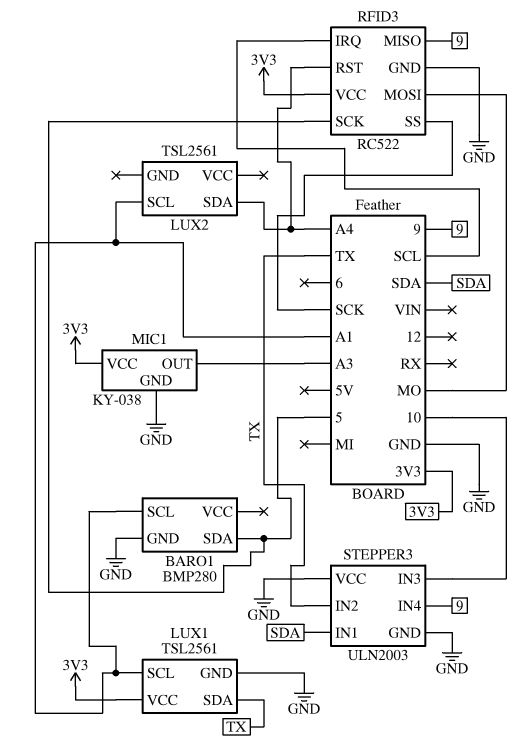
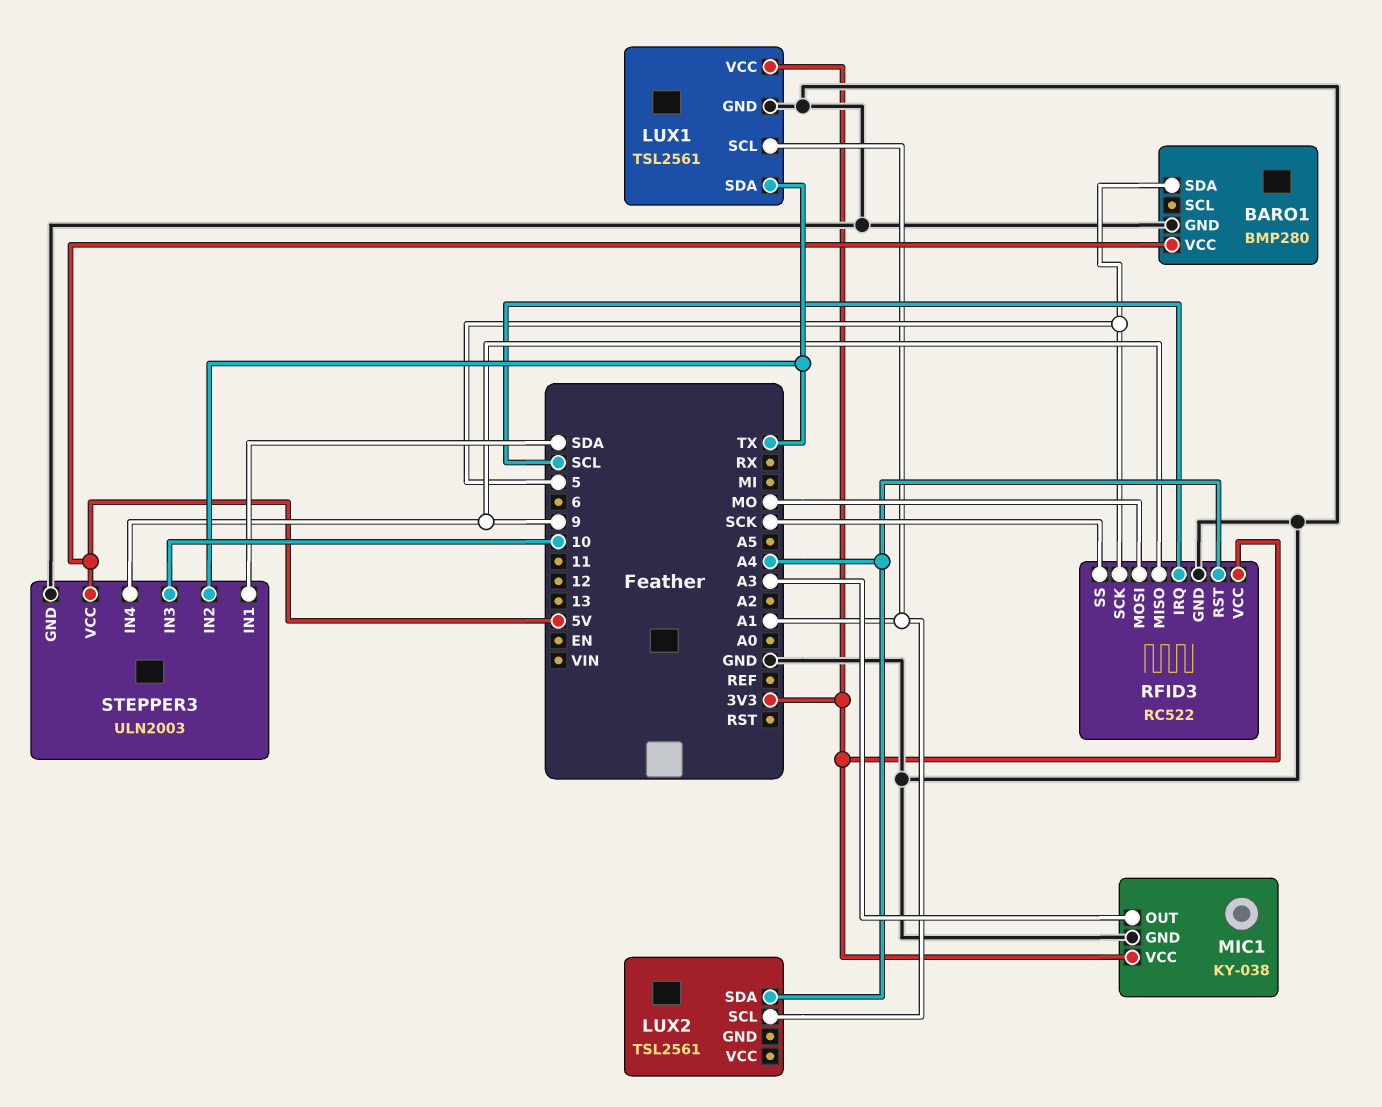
BARO1 pin SCL: A1 -> none
BARO1 pin VCC: none -> 5V
STEPPER3 pin VCC: GND -> 5V

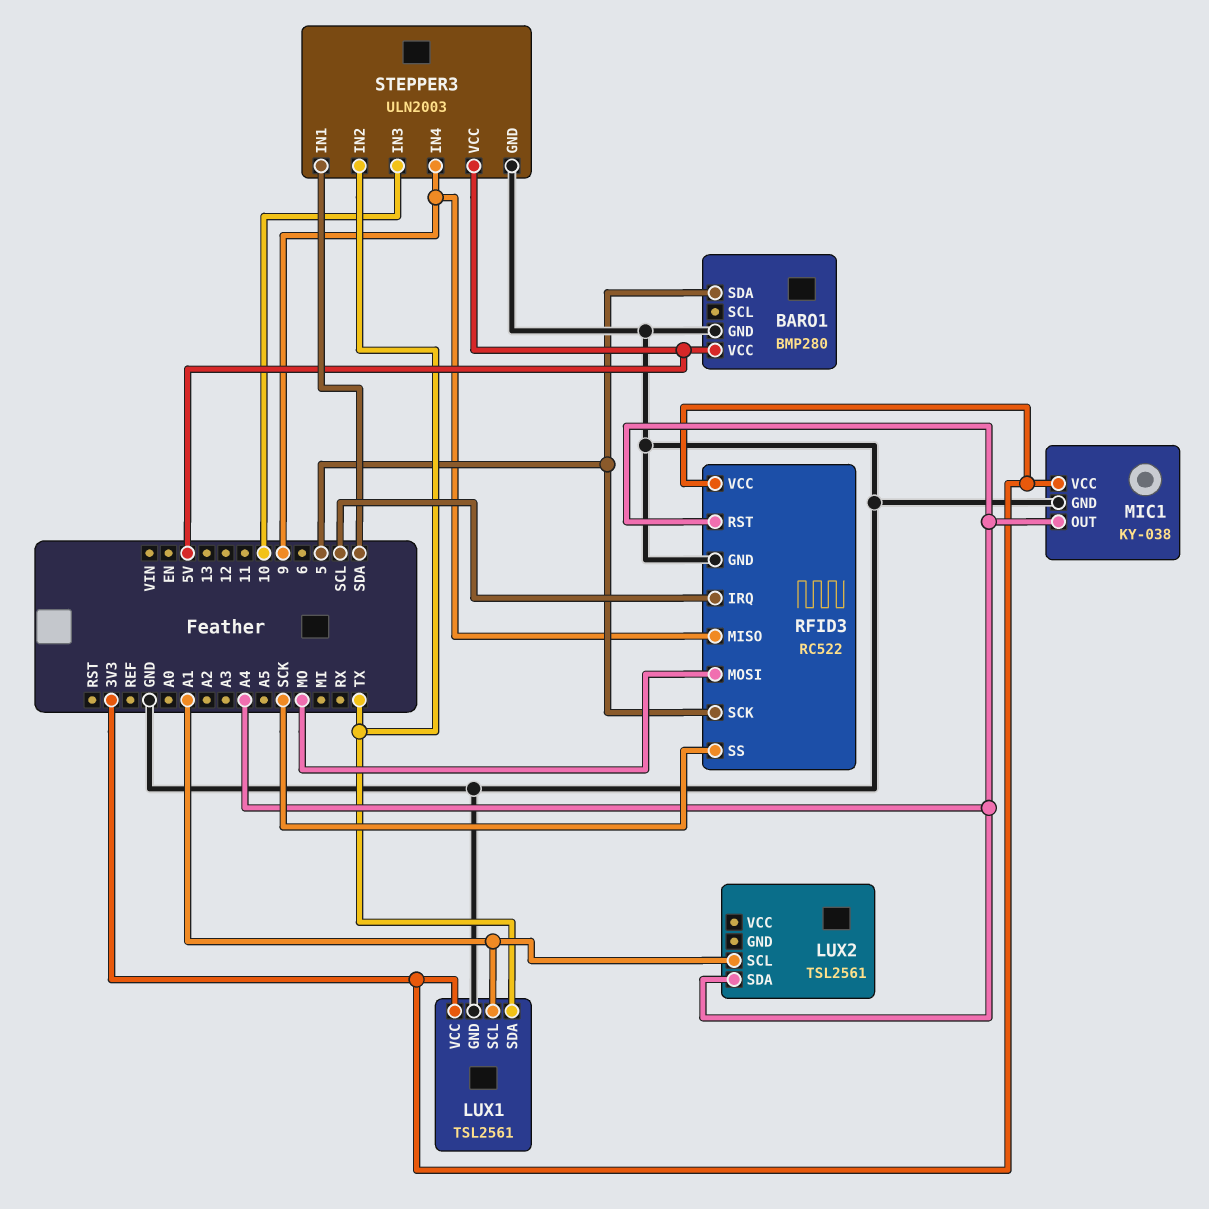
MIC1 pin OUT: A3 -> A4

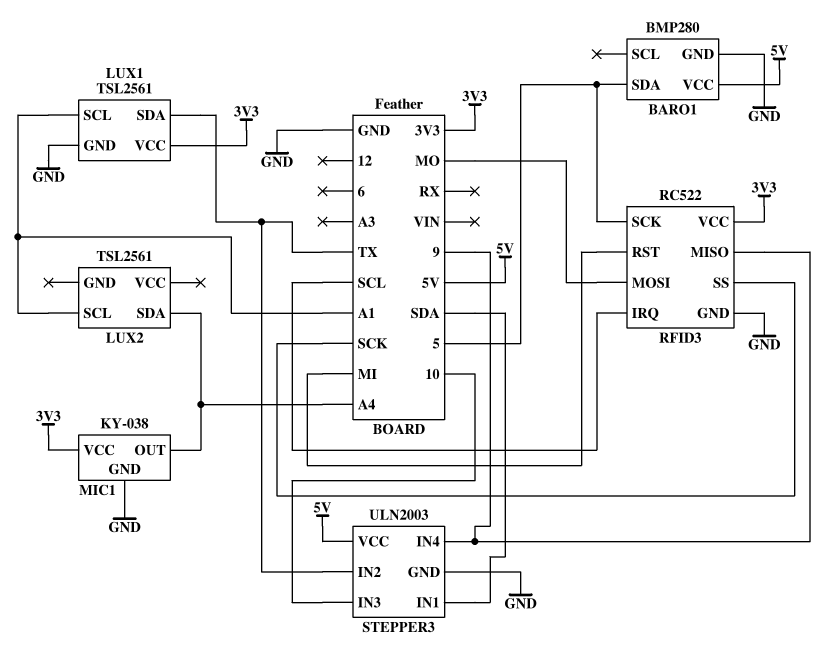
RFID3 pin RST: A4 -> MI

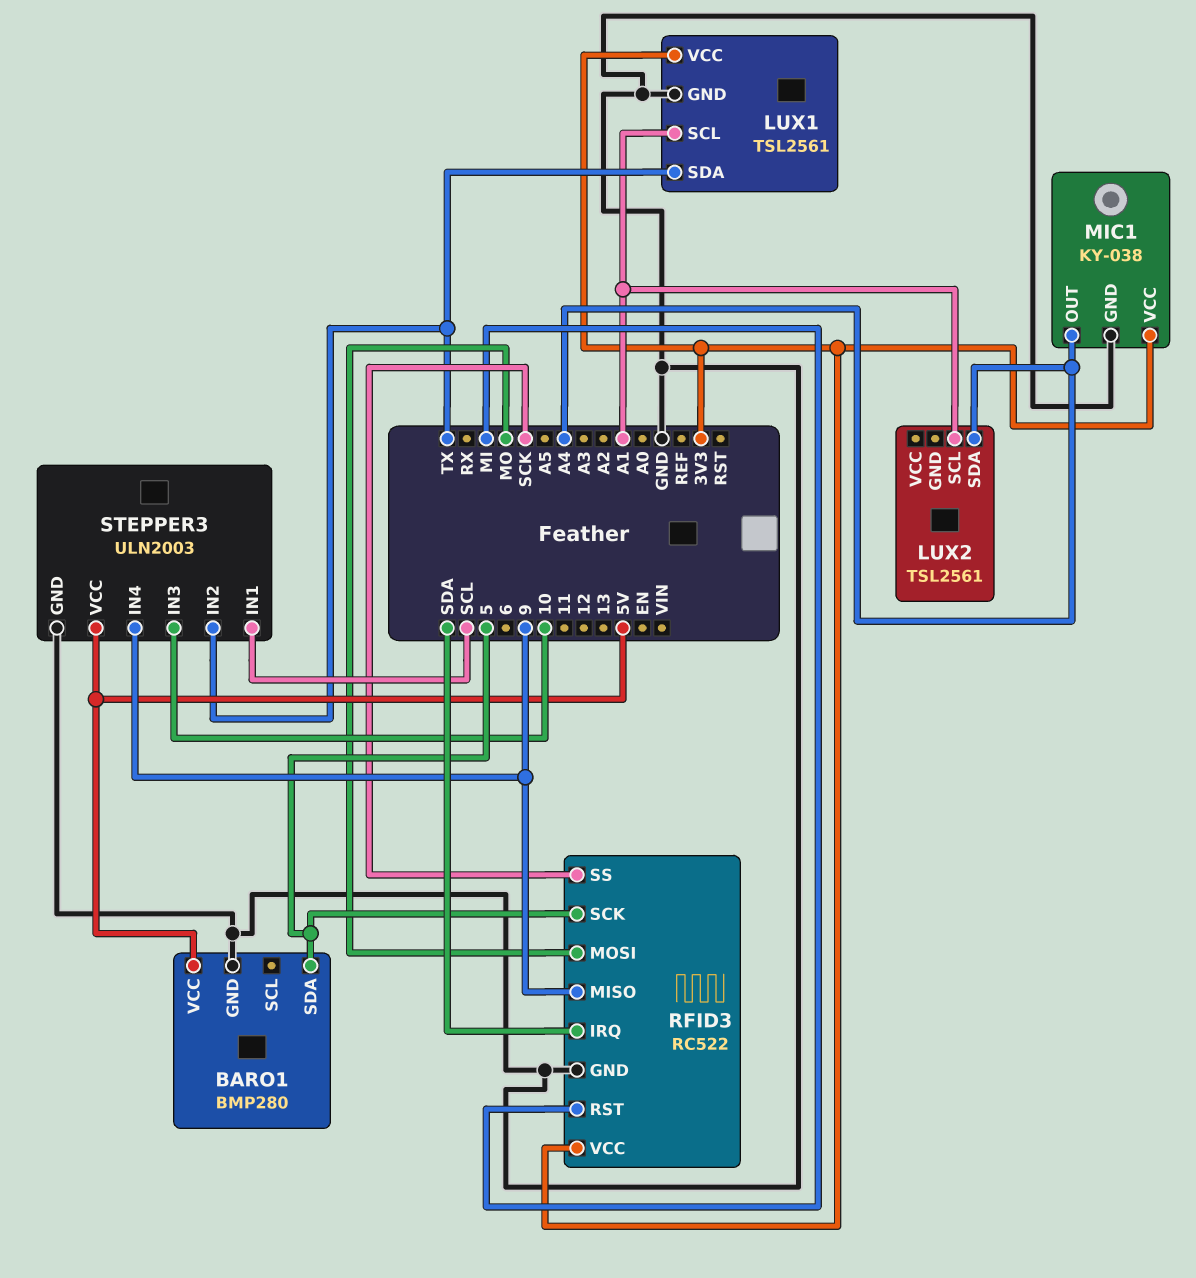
RFID3 pin IRQ: SCL -> SDA
STEPPER3 pin IN1: SDA -> SCL

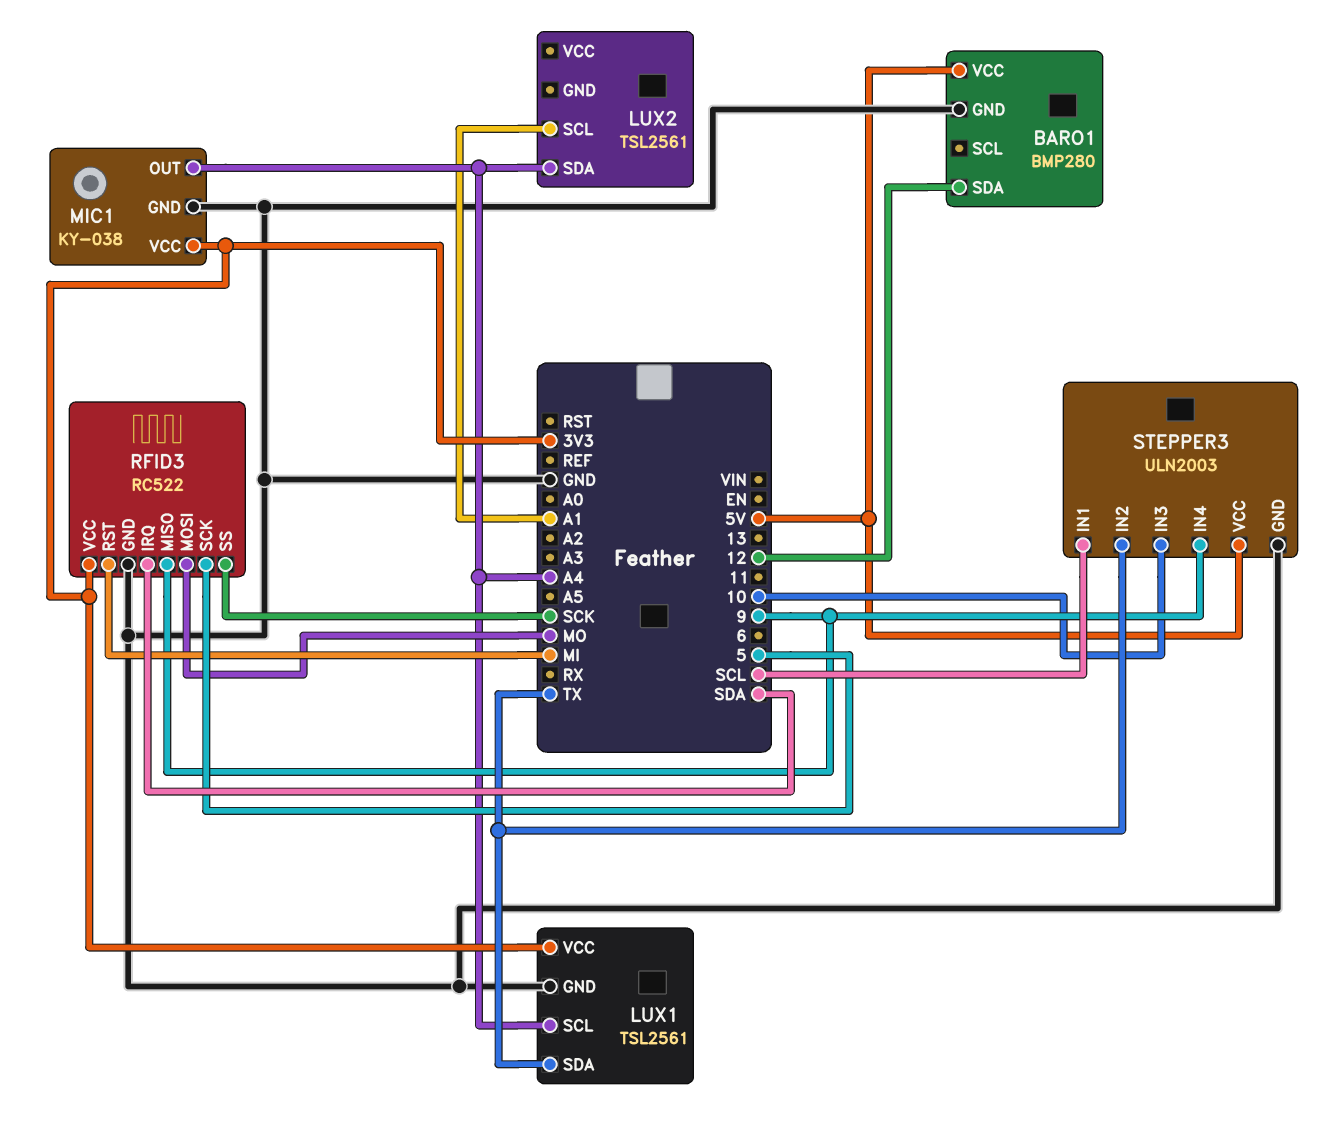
BARO1 pin SDA: 5 -> 12
LUX1 pin SCL: A1 -> A4

